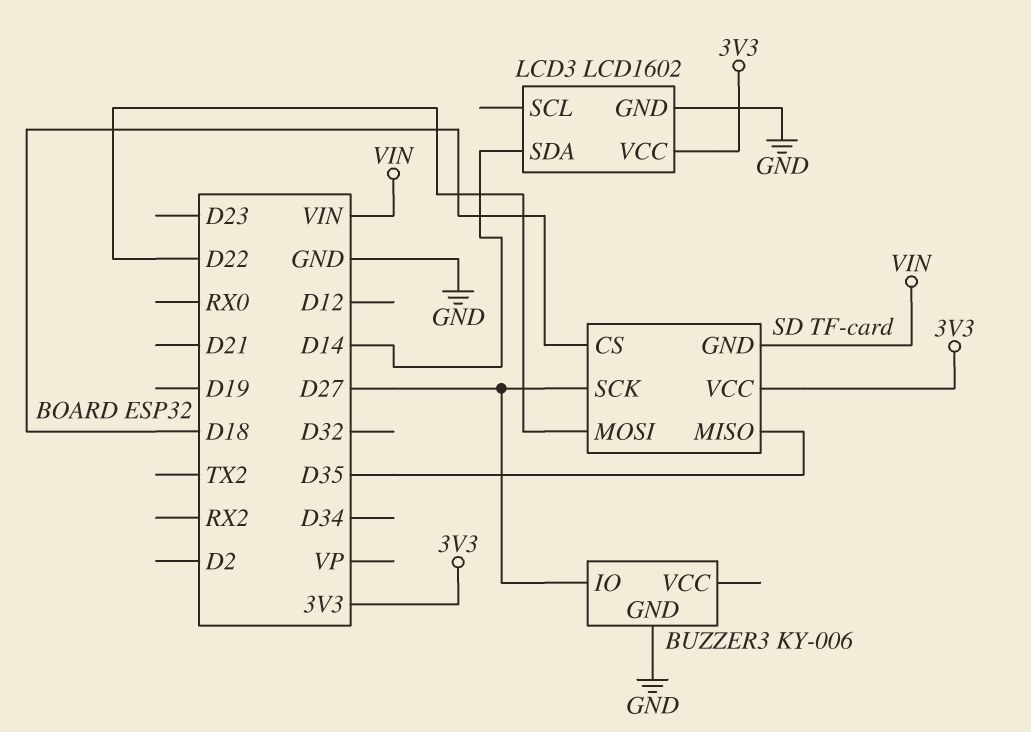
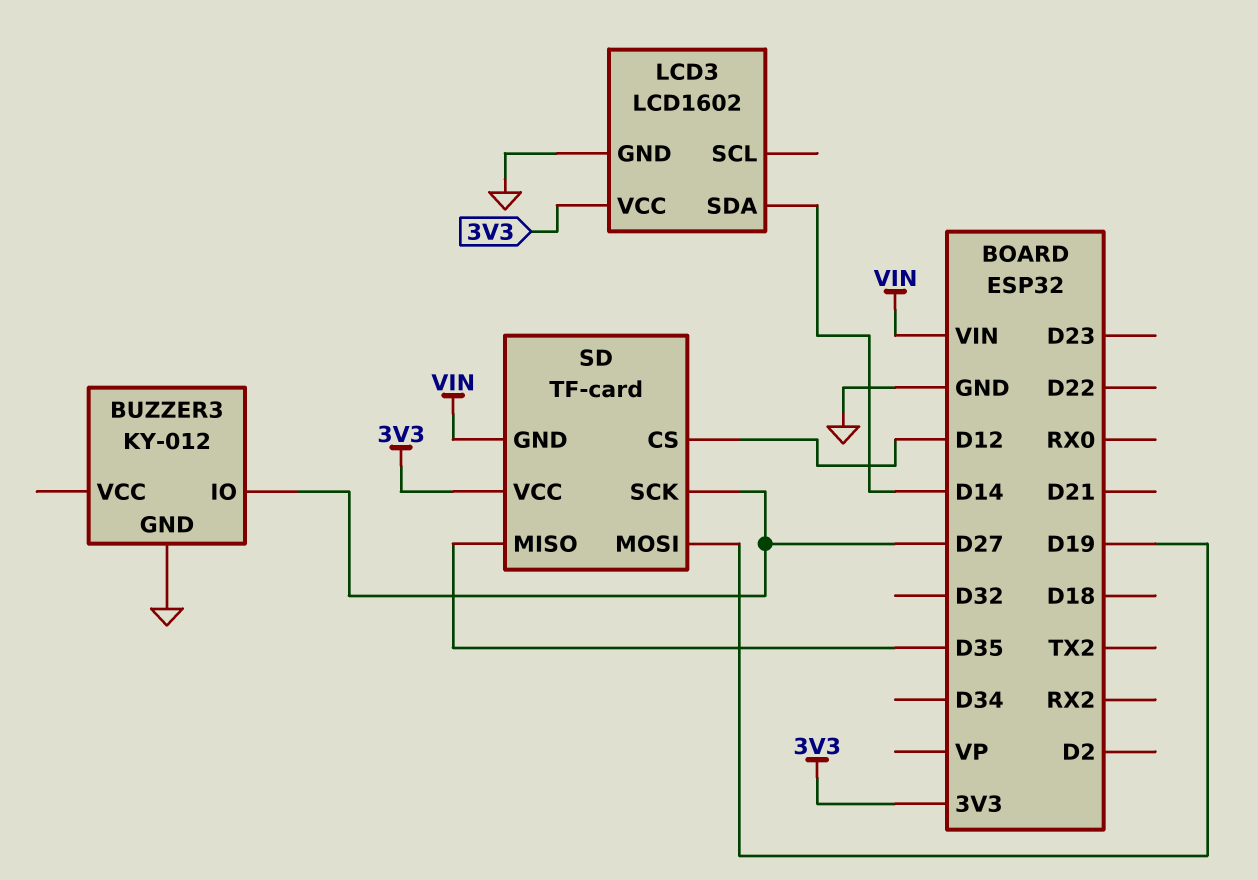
BUZZER3: KY-006 -> KY-012
SD pin CS: D18 -> D12
SD pin MOSI: D22 -> D19

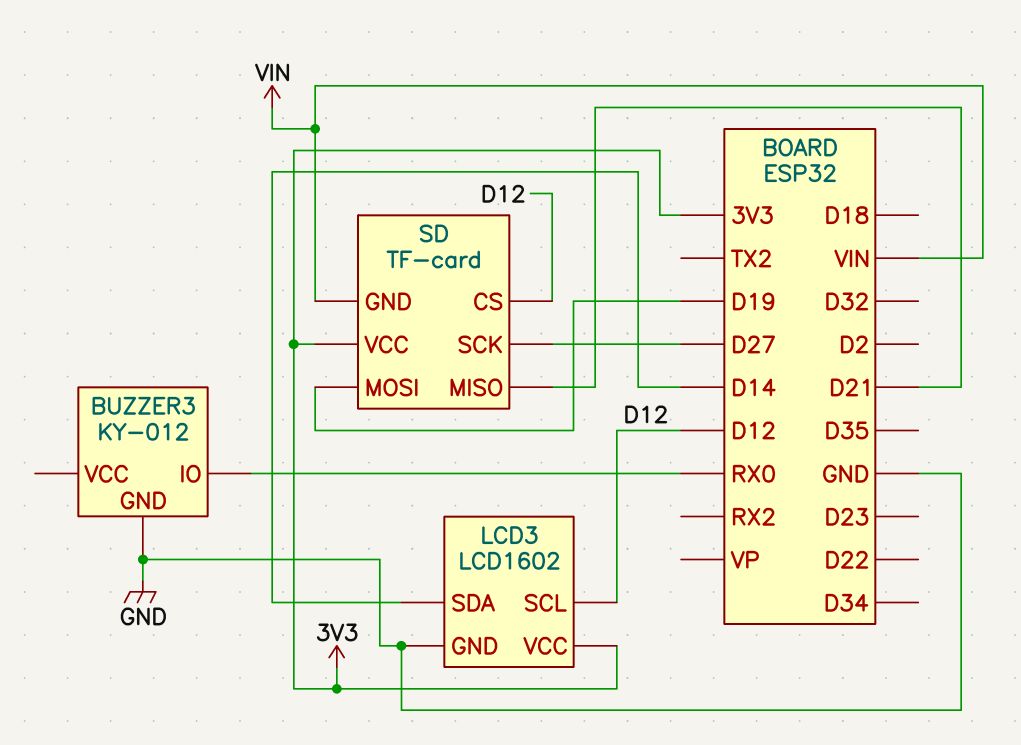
BUZZER3 pin IO: D27 -> RX0
LCD3 pin SCL: none -> D12
SD pin MISO: D35 -> D21

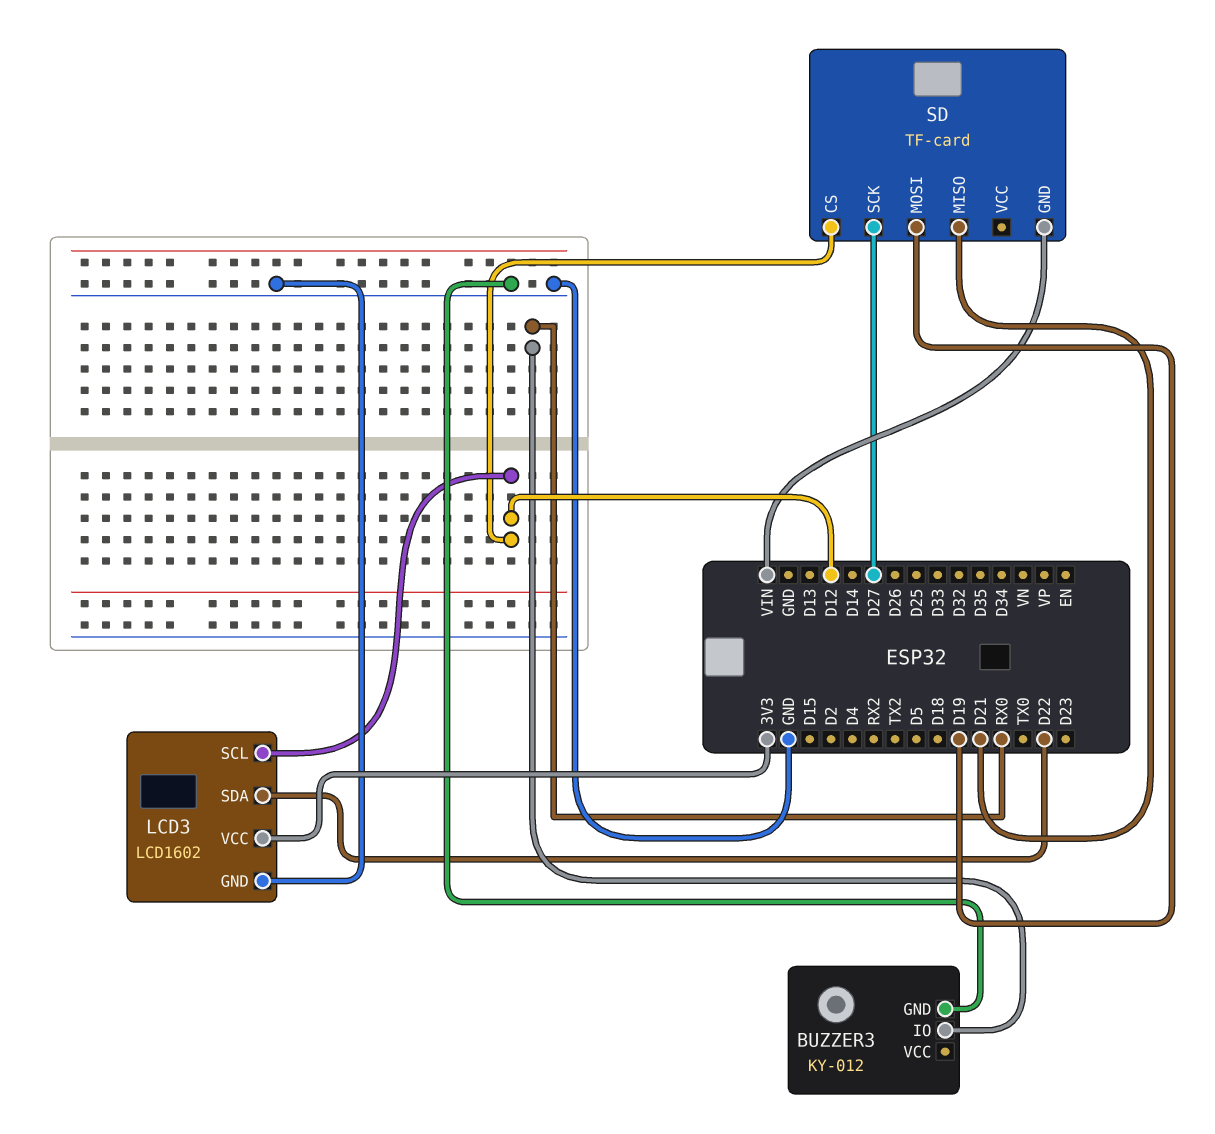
LCD3 pin SDA: D14 -> D22
SD pin VCC: 3V3 -> none

